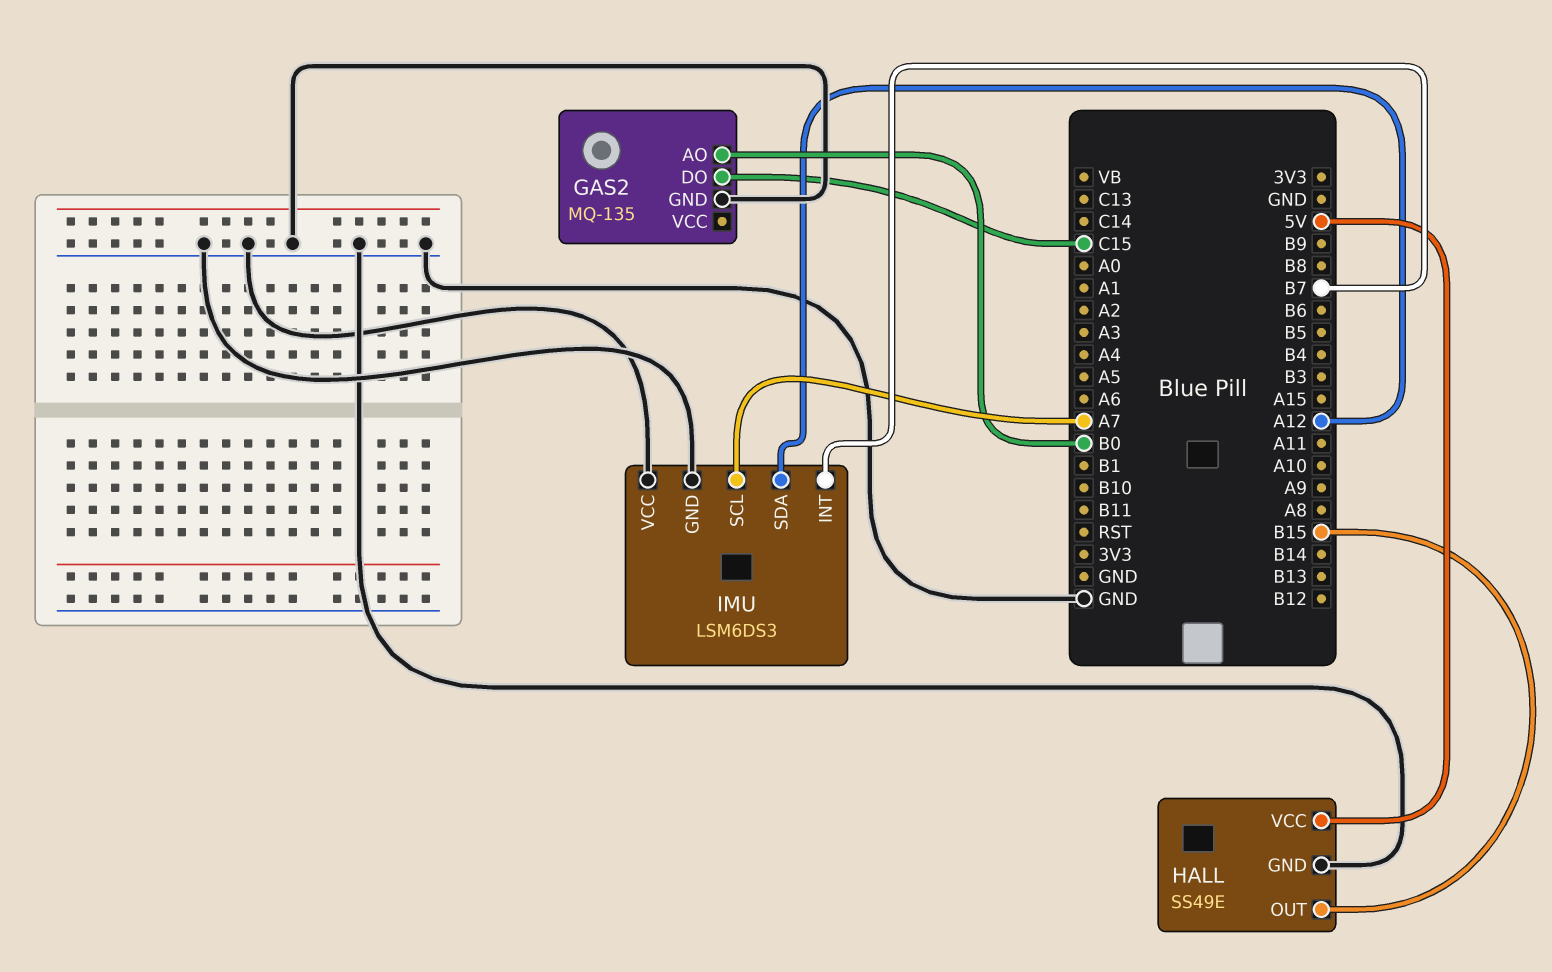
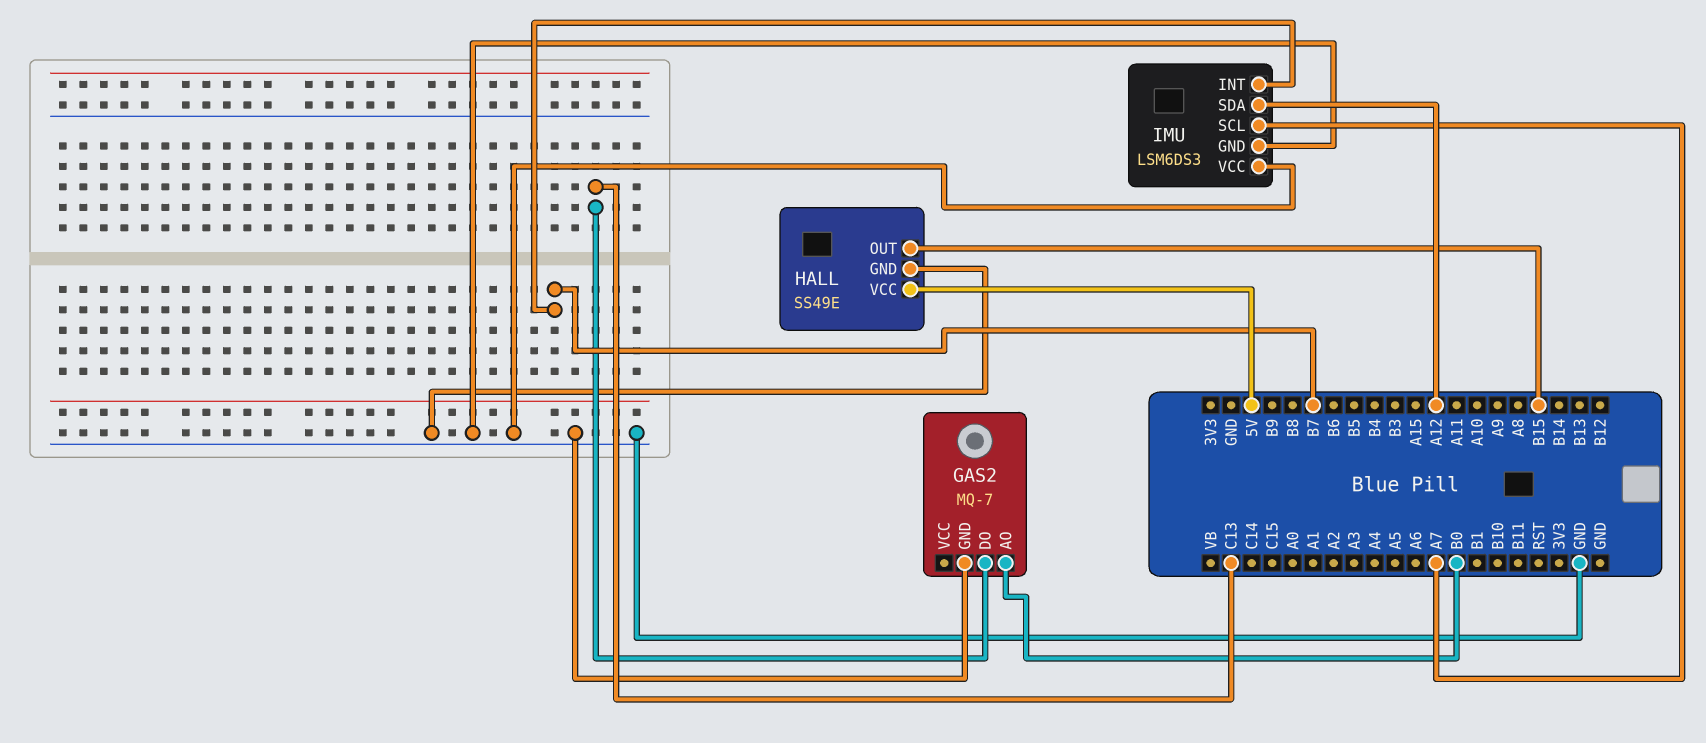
GAS2: MQ-135 -> MQ-7
GAS2 pin DO: C15 -> C13

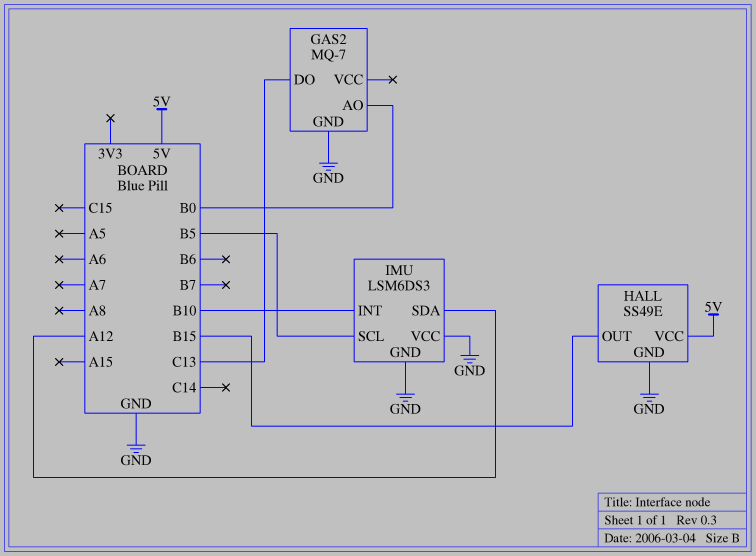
IMU pin INT: B7 -> B10
IMU pin SCL: A7 -> B5

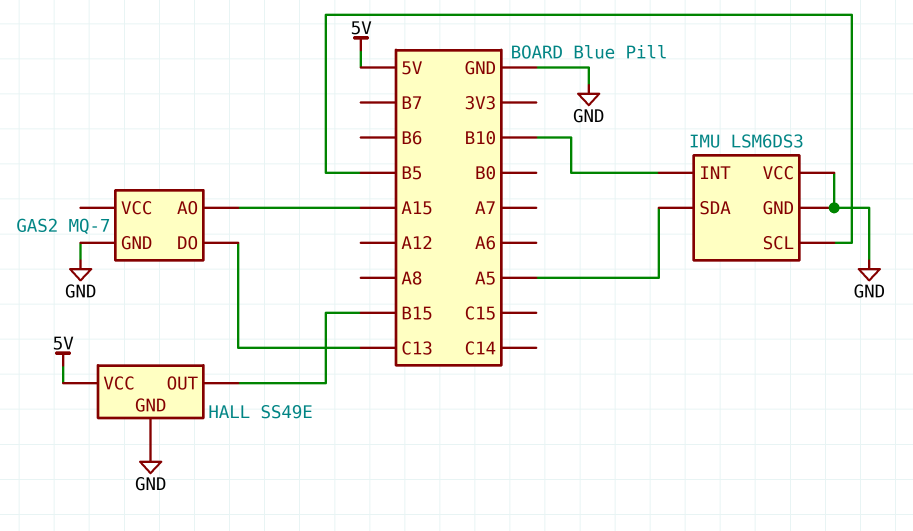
GAS2 pin AO: B0 -> A15
IMU pin SDA: A12 -> A5

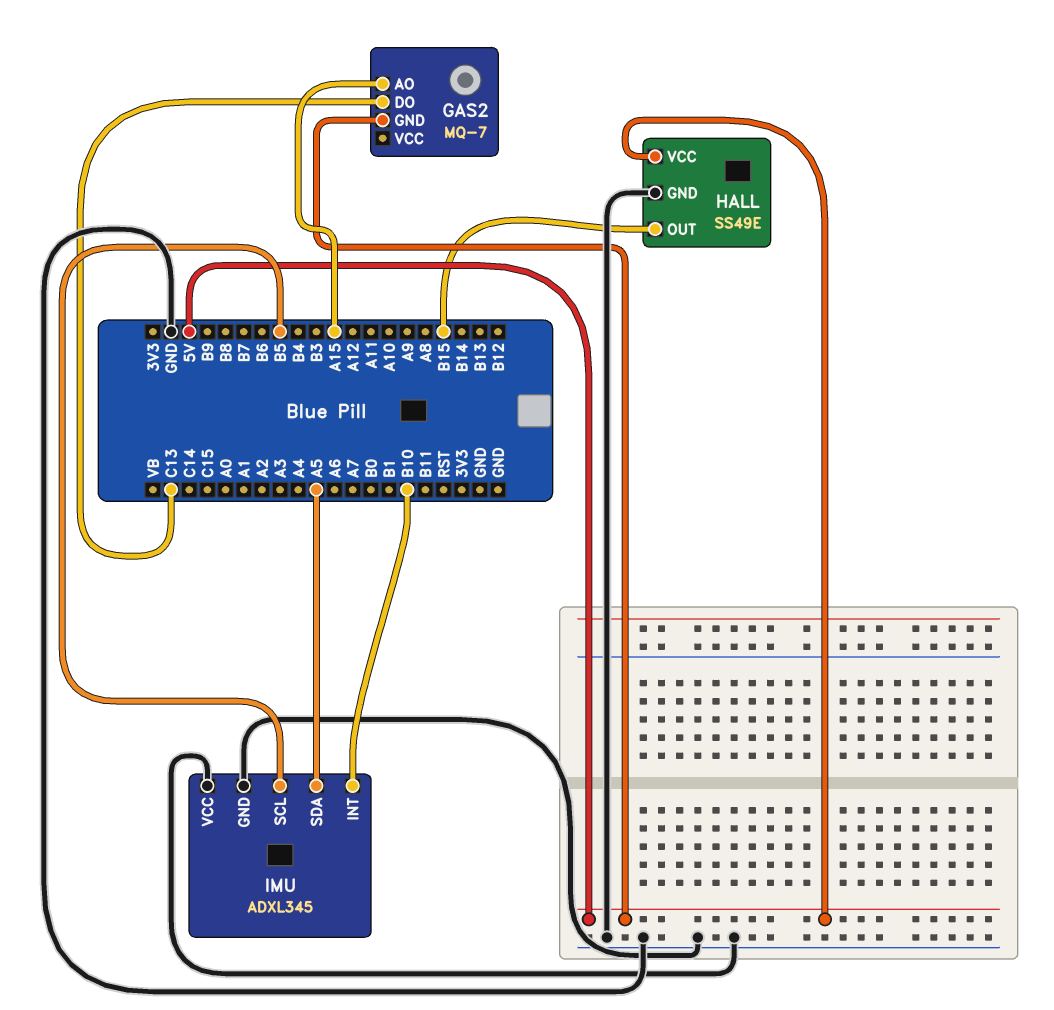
GAS2 pin GND: GND -> 5V
IMU: LSM6DS3 -> ADXL345

